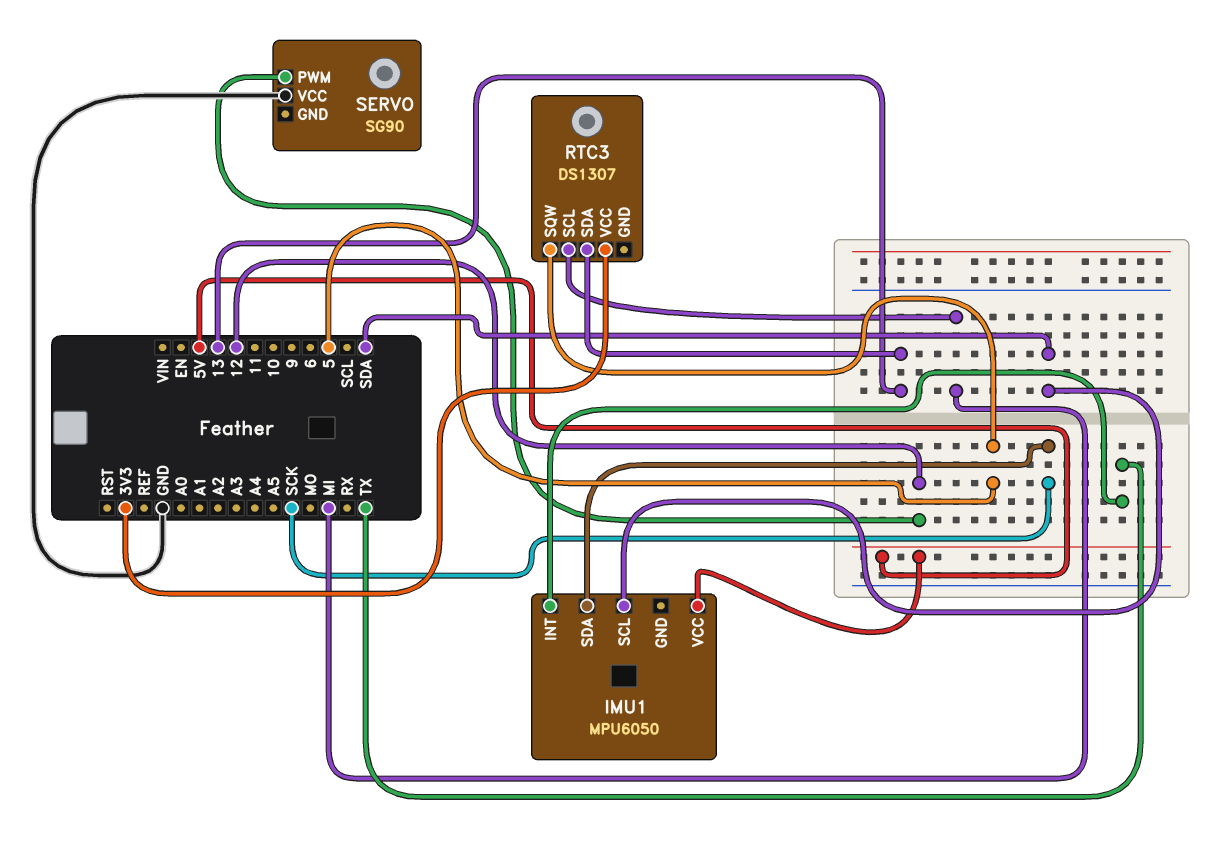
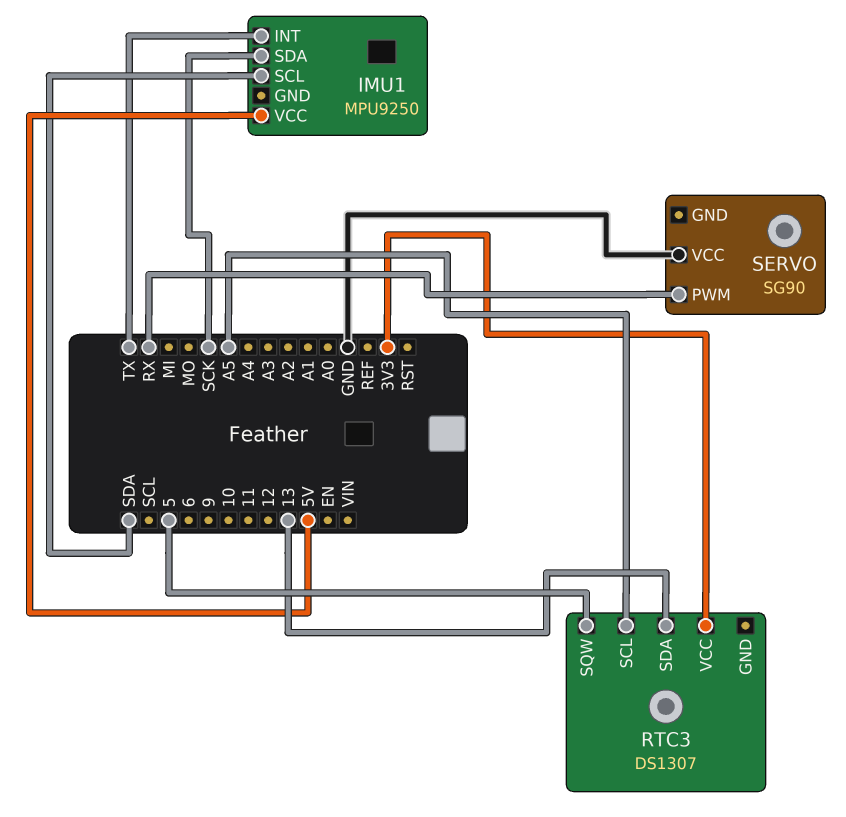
IMU1: MPU6050 -> MPU9250
RTC3 pin SCL: MI -> A5
SERVO pin PWM: 12 -> RX

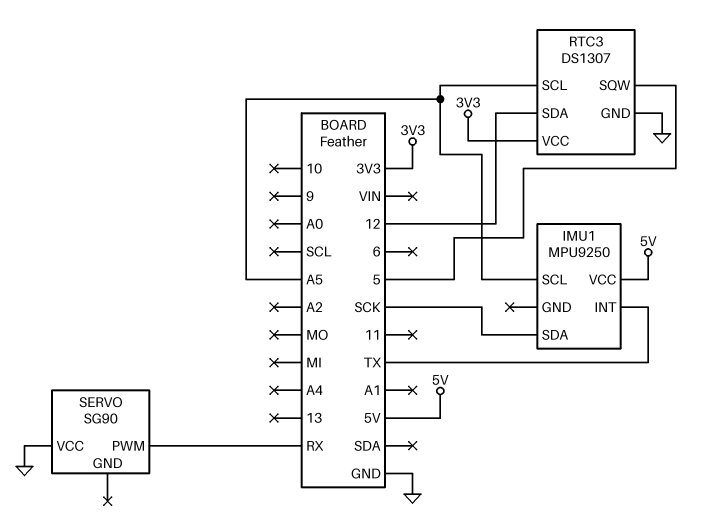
IMU1 pin SCL: SDA -> A5
RTC3 pin GND: none -> GND
RTC3 pin SDA: 13 -> 12

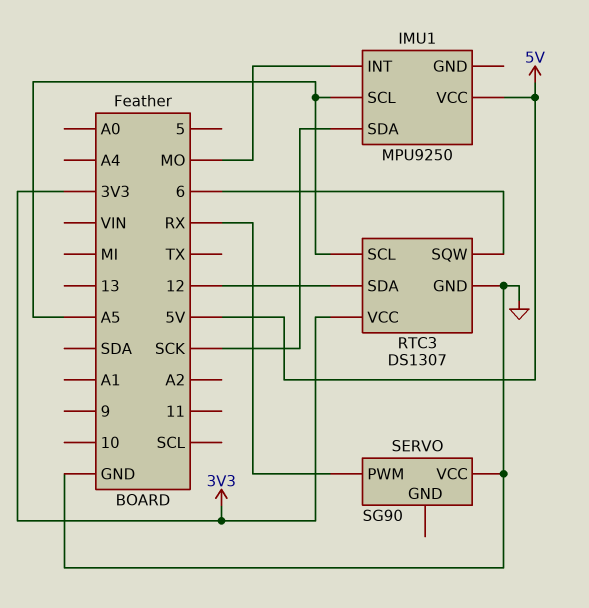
IMU1 pin INT: TX -> MO
RTC3 pin SQW: 5 -> 6

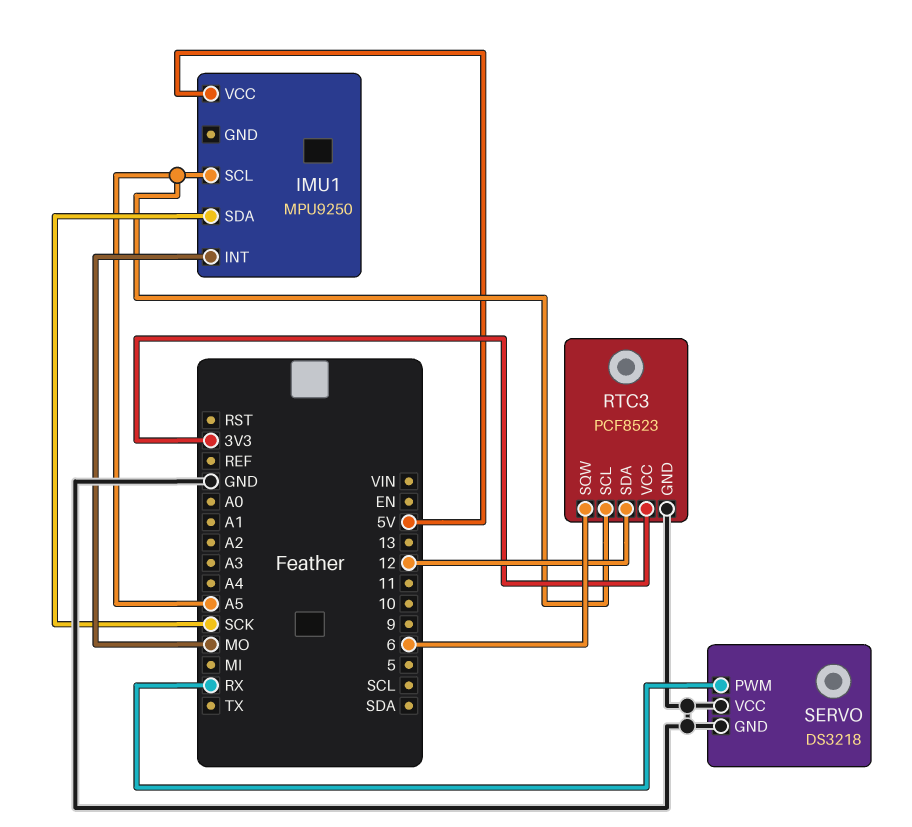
RTC3: DS1307 -> PCF8523
SERVO: SG90 -> DS3218
SERVO pin GND: none -> GND

